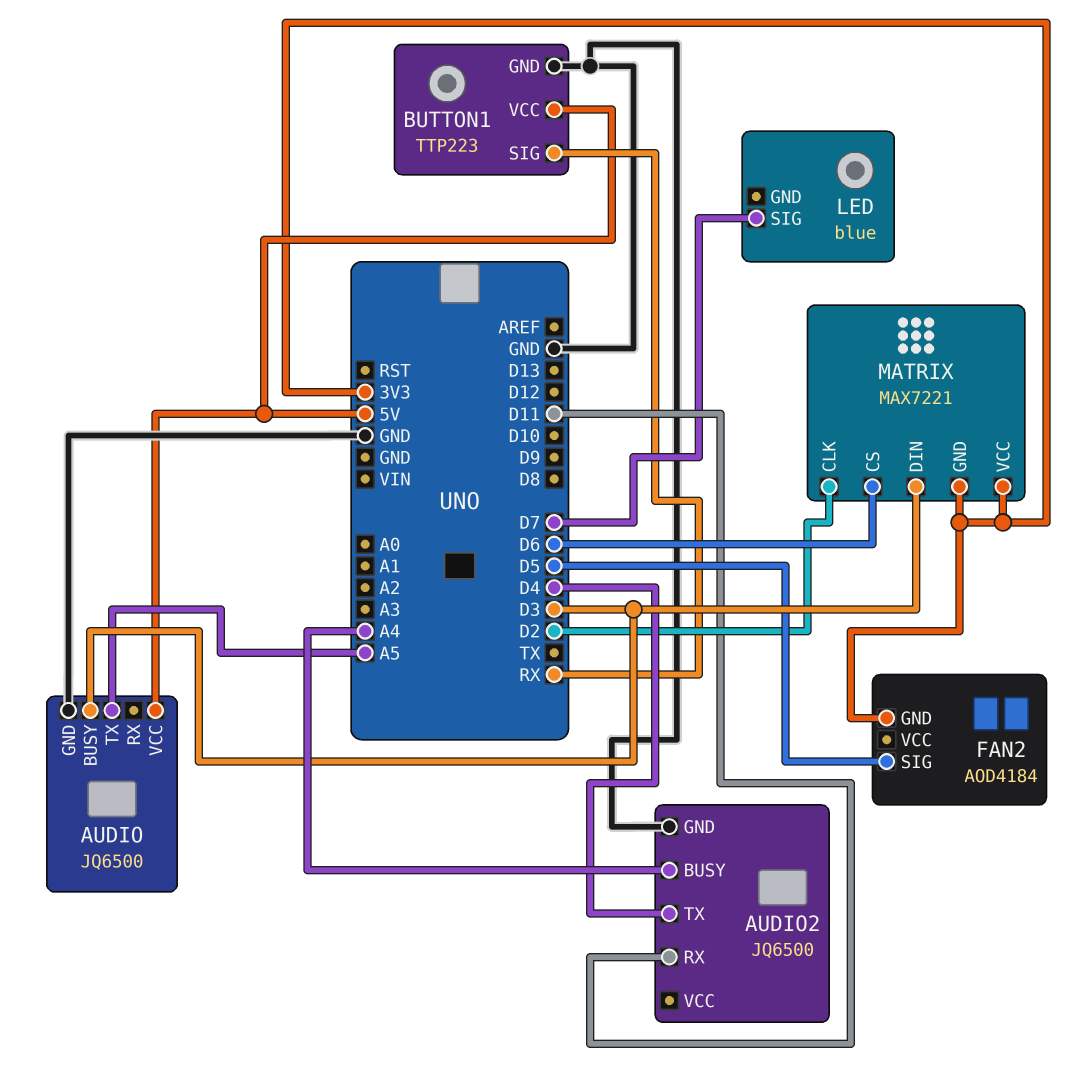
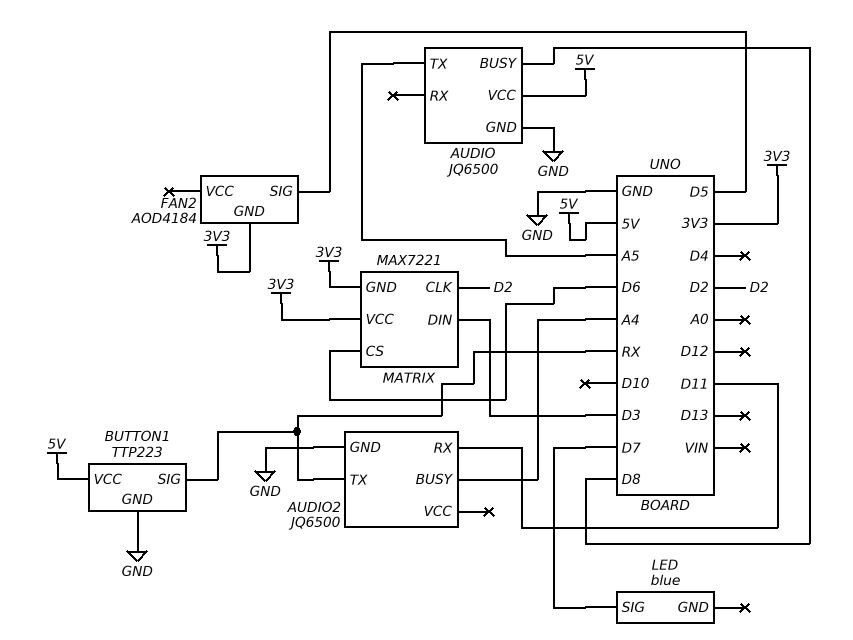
AUDIO pin BUSY: D3 -> D8
AUDIO2 pin TX: D4 -> RX

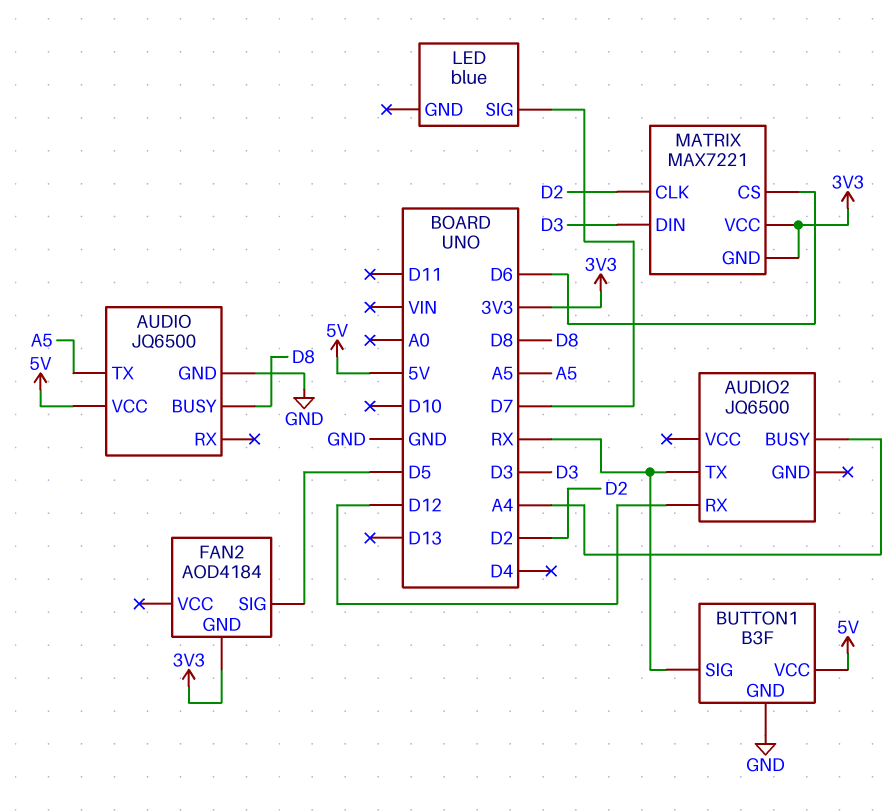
AUDIO2 pin GND: GND -> none
AUDIO2 pin RX: D11 -> D12
BUTTON1: TTP223 -> B3F

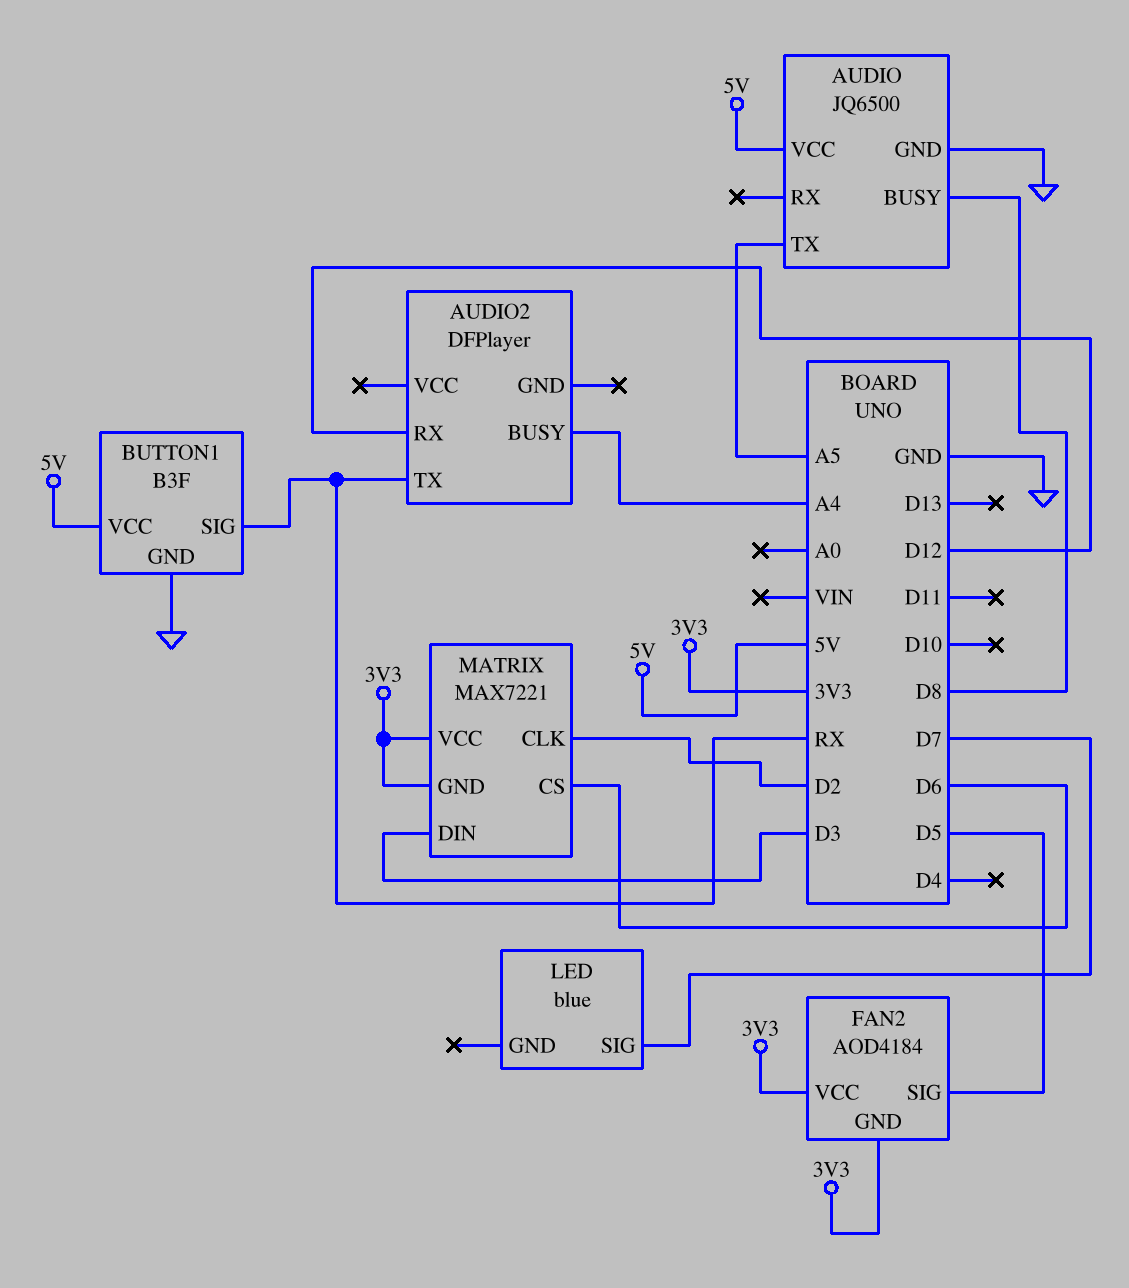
AUDIO2: JQ6500 -> DFPlayer
FAN2 pin VCC: none -> 3V3

